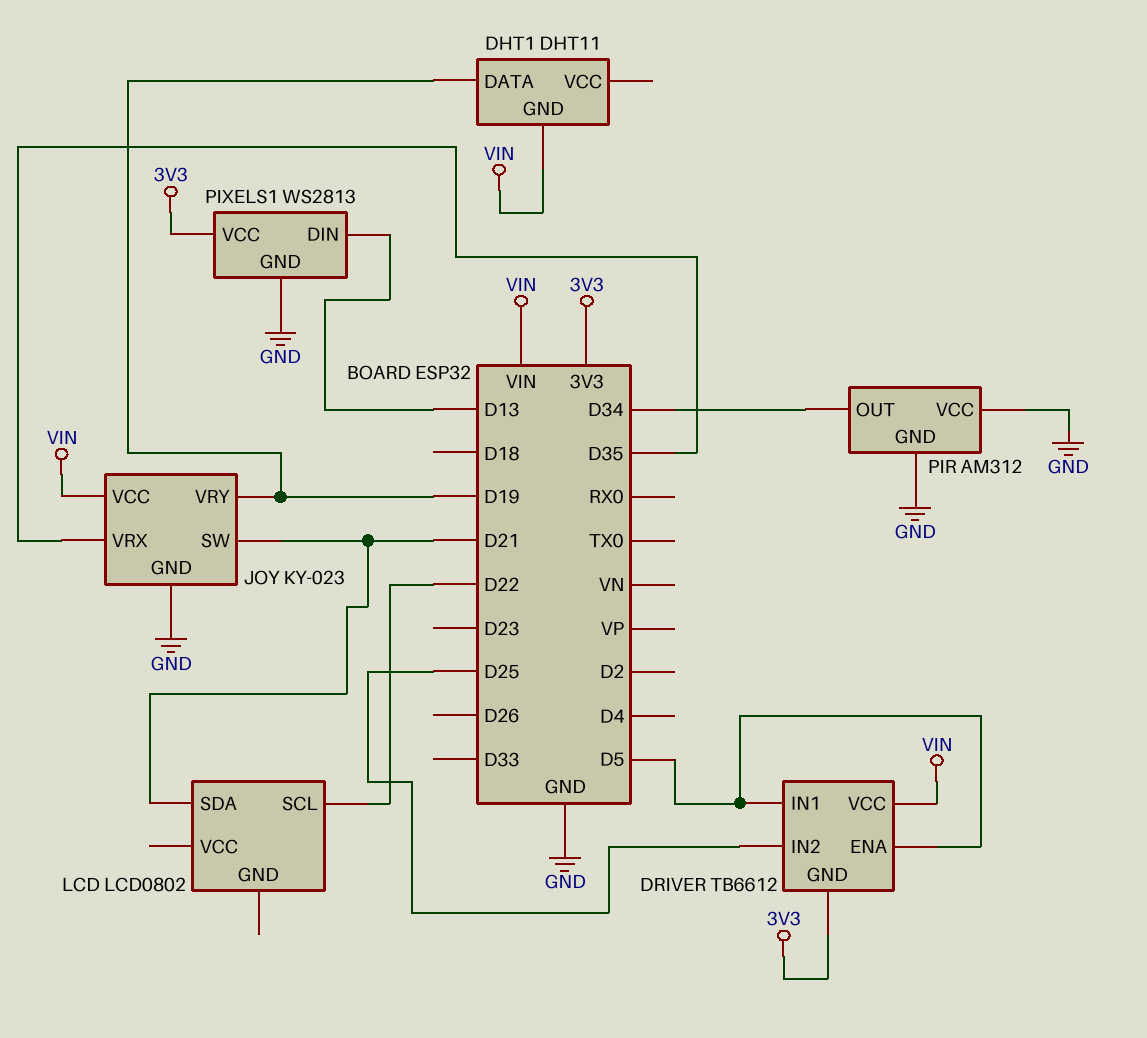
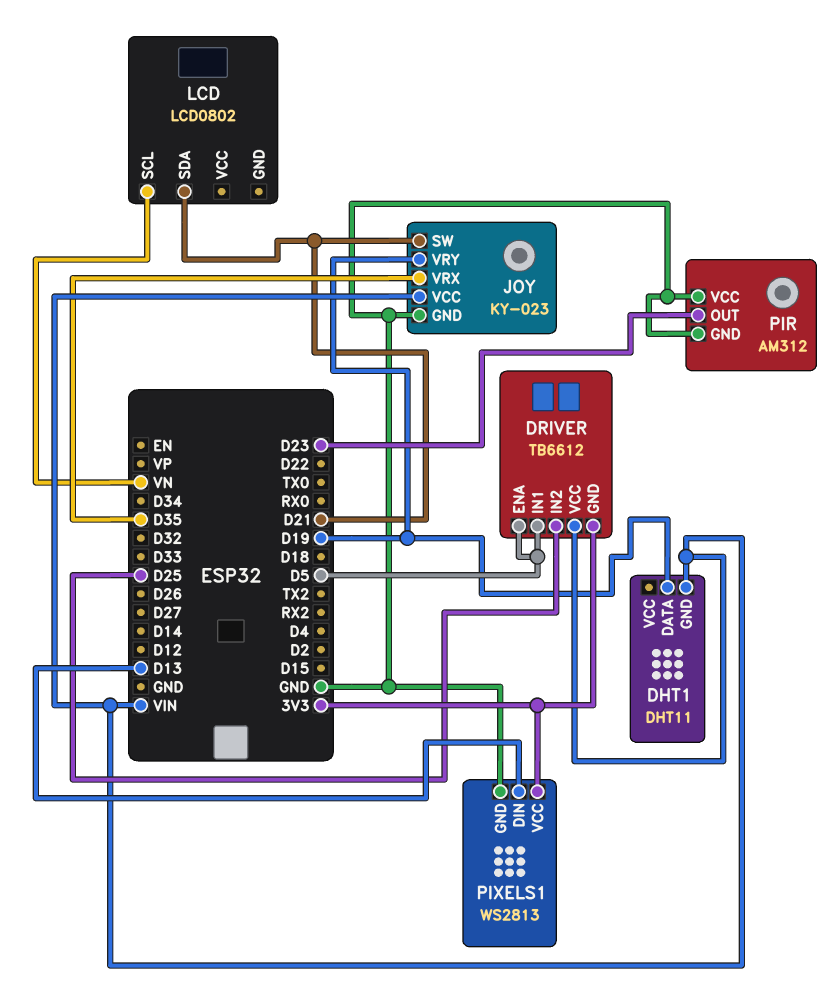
LCD pin SCL: D22 -> VN
PIR pin OUT: D34 -> D23

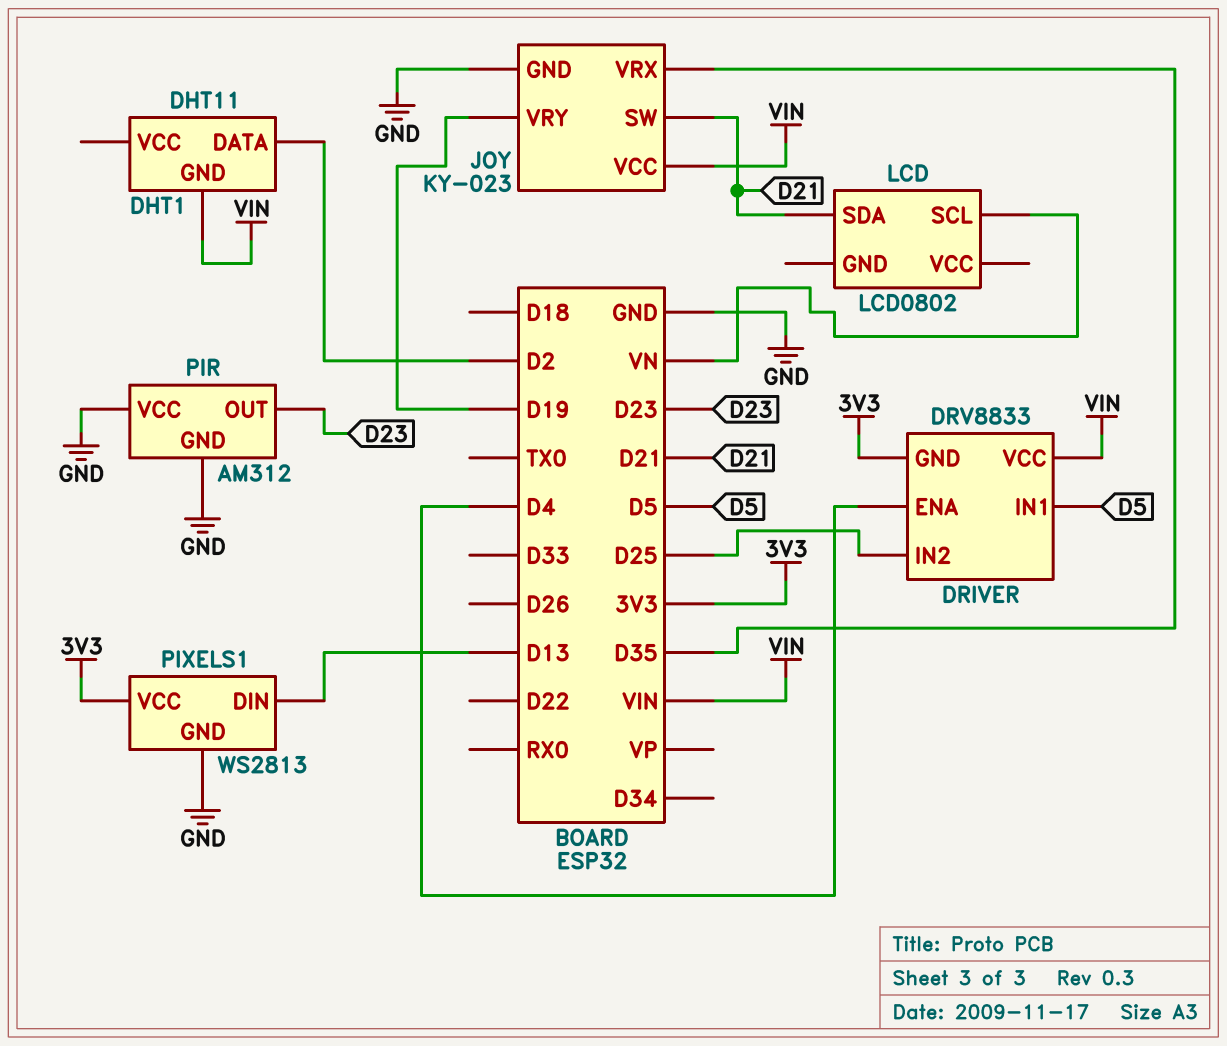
DHT1 pin DATA: D19 -> D2
DRIVER: TB6612 -> DRV8833
DRIVER pin ENA: D5 -> D4

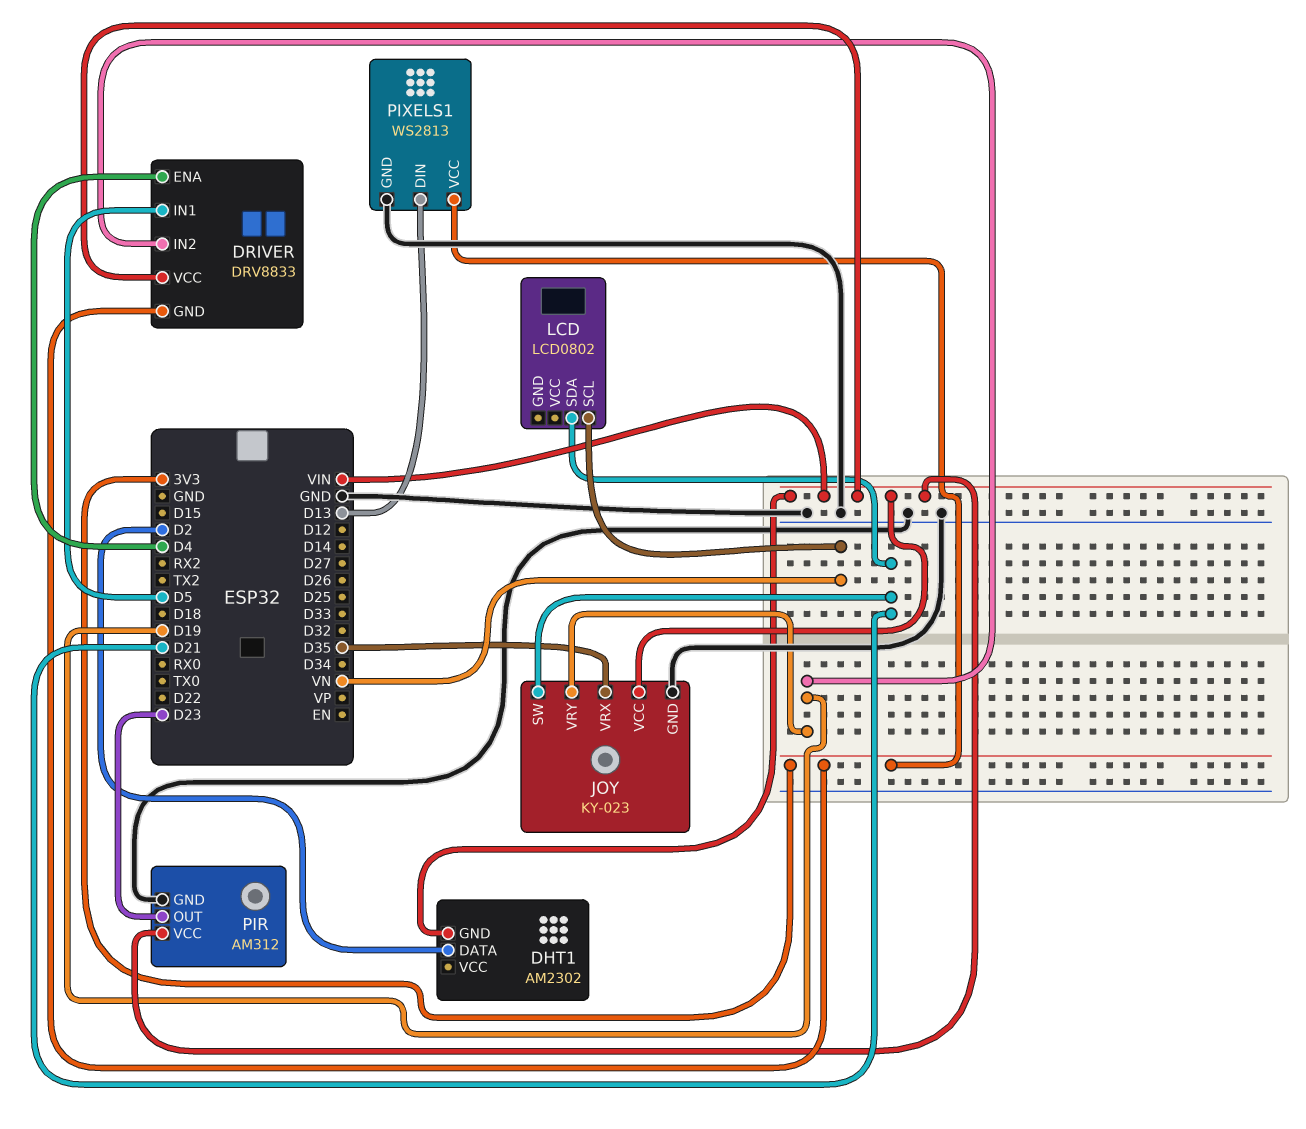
DHT1: DHT11 -> AM2302
DRIVER pin IN2: D25 -> D19
PIR pin VCC: GND -> VIN

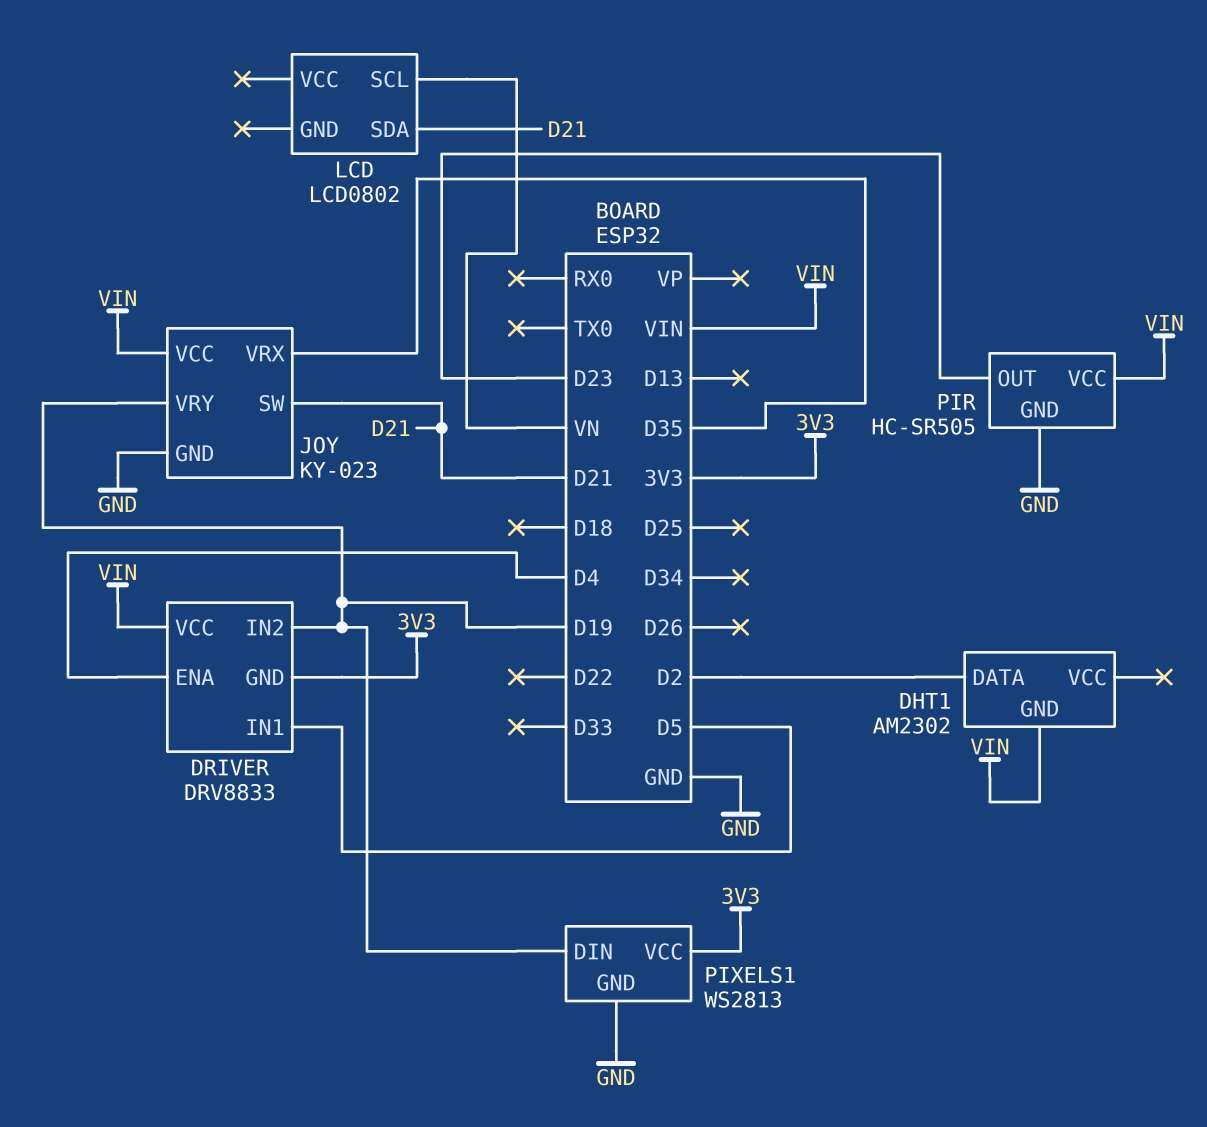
PIR: AM312 -> HC-SR505
PIXELS1 pin DIN: D13 -> D19

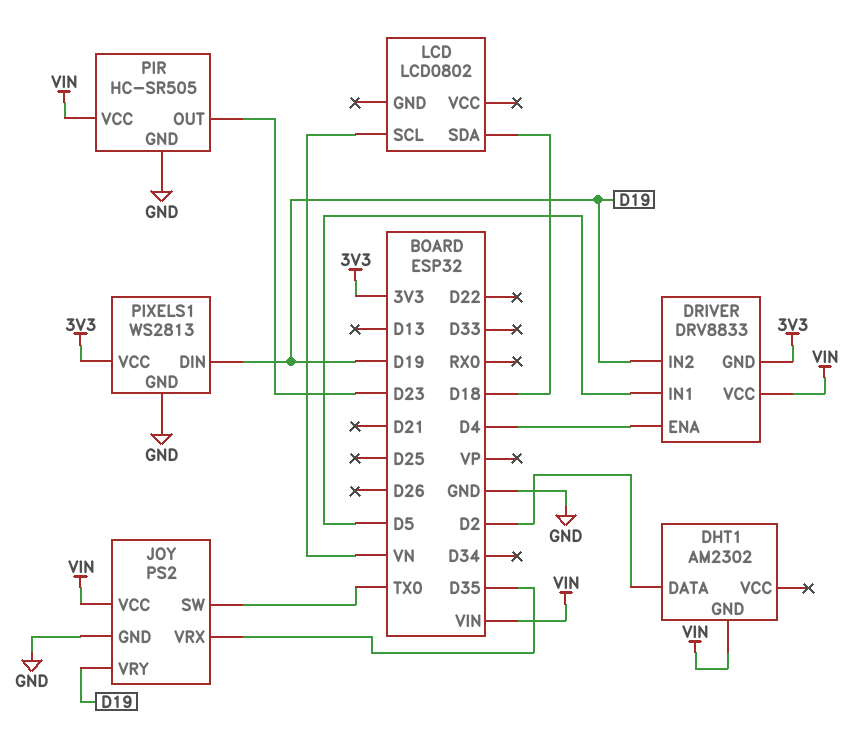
JOY: KY-023 -> PS2
JOY pin SW: D21 -> TX0
LCD pin SDA: D21 -> D18

